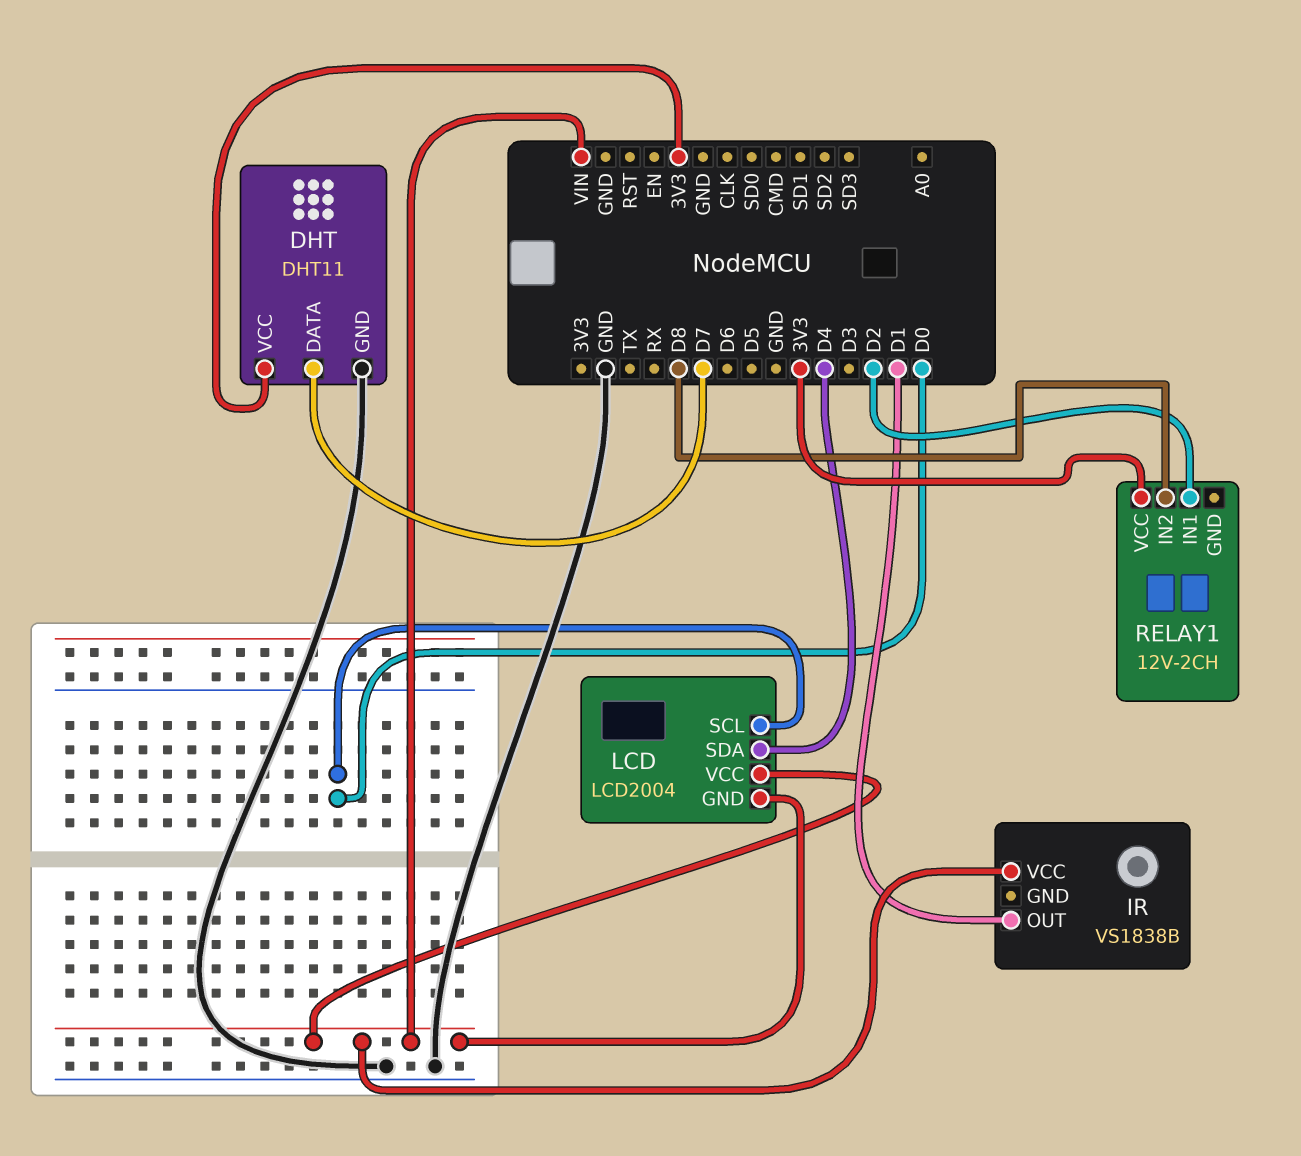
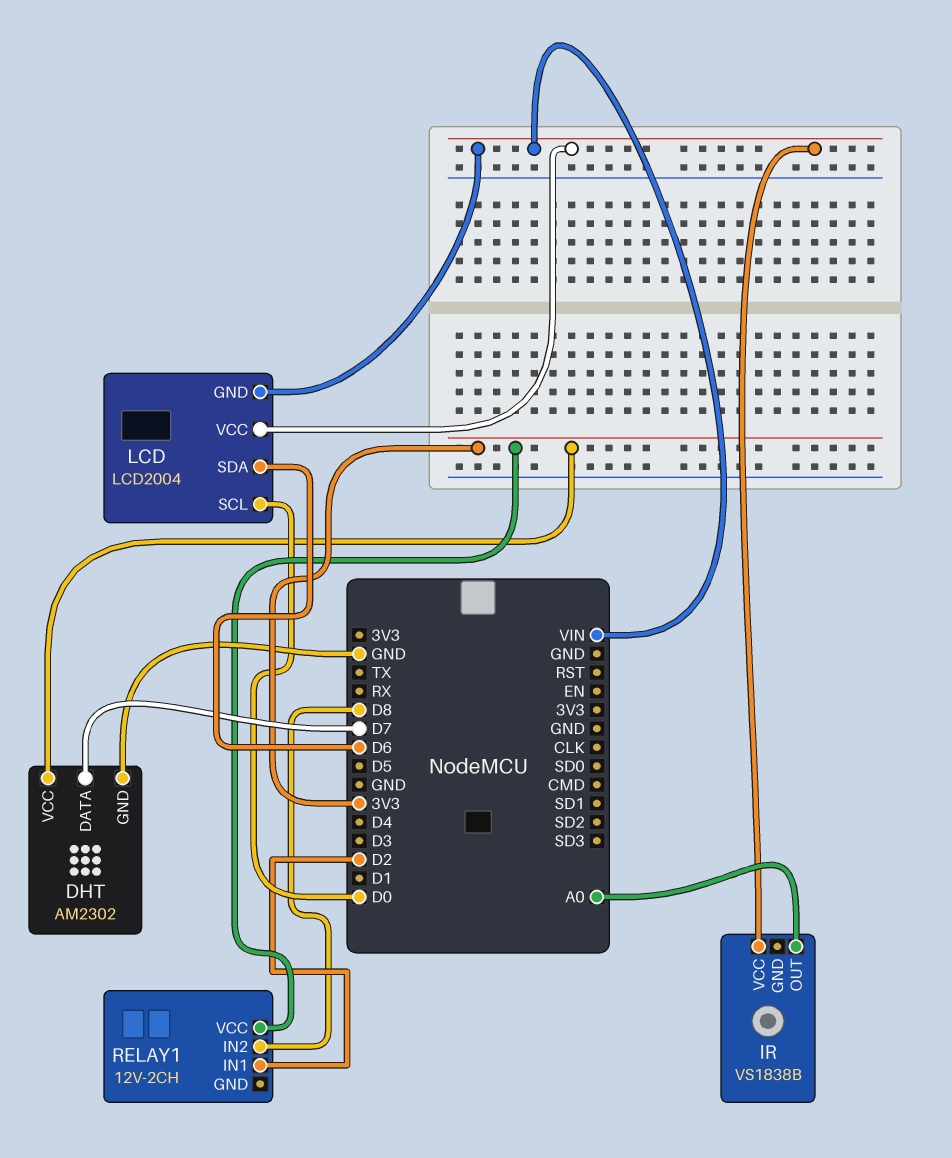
DHT: DHT11 -> AM2302
IR pin OUT: D1 -> A0
LCD pin SDA: D4 -> D6

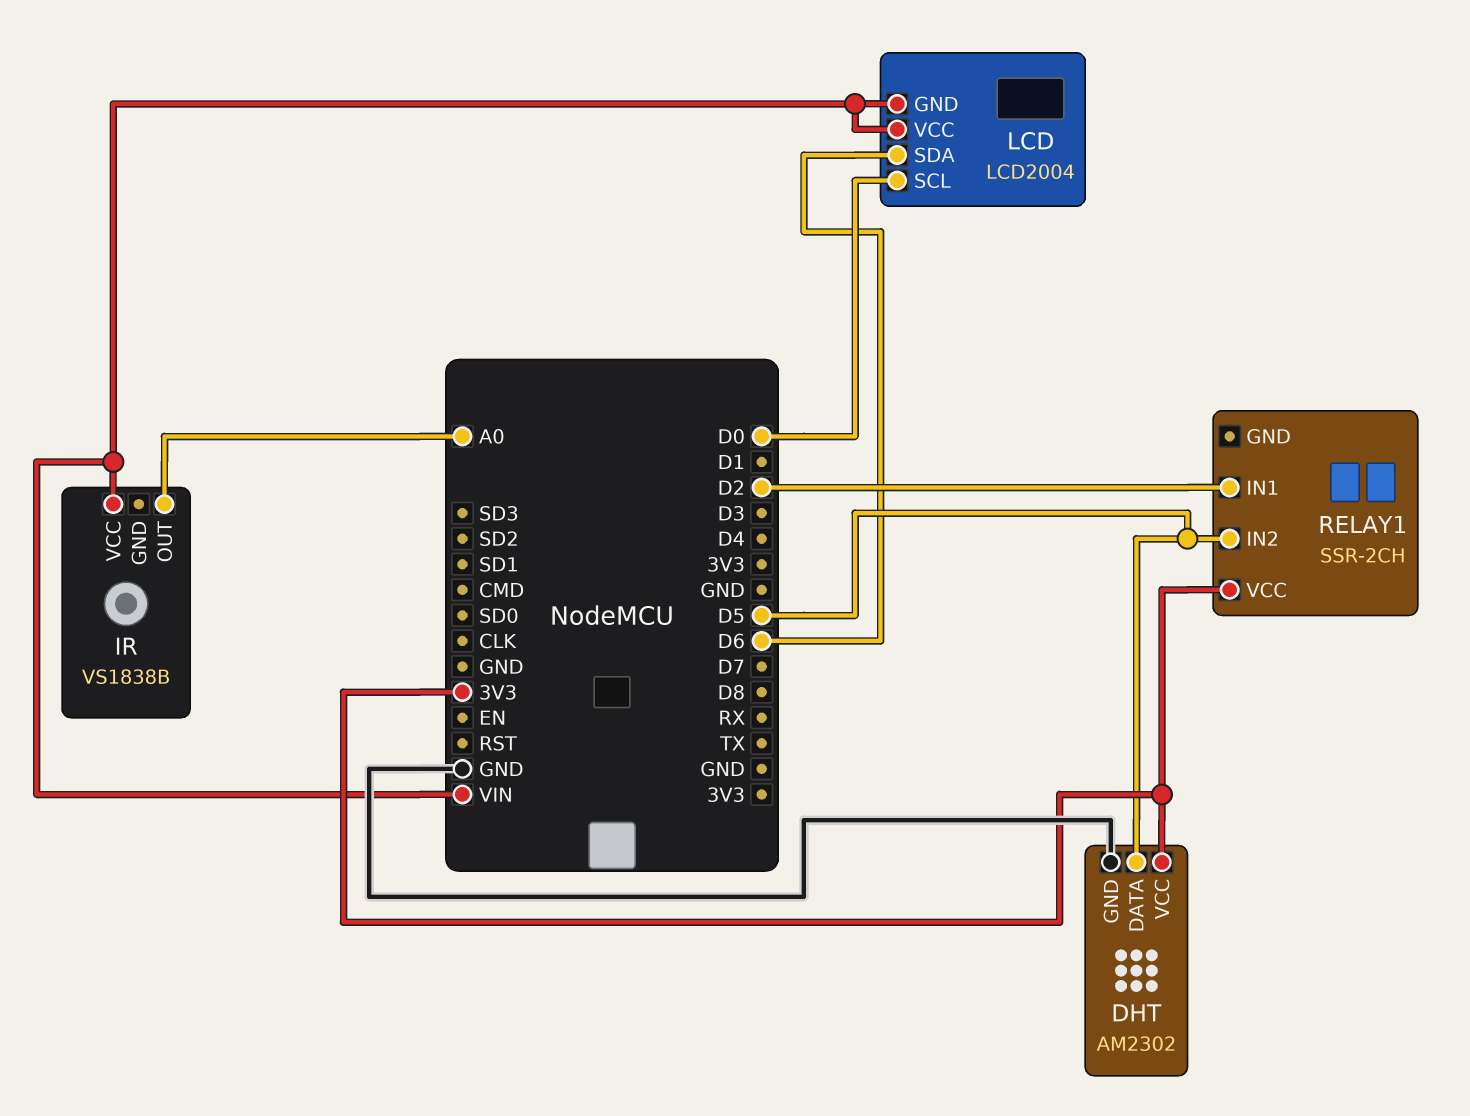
DHT pin DATA: D7 -> D5
RELAY1: 12V-2CH -> SSR-2CH
RELAY1 pin IN2: D8 -> D5

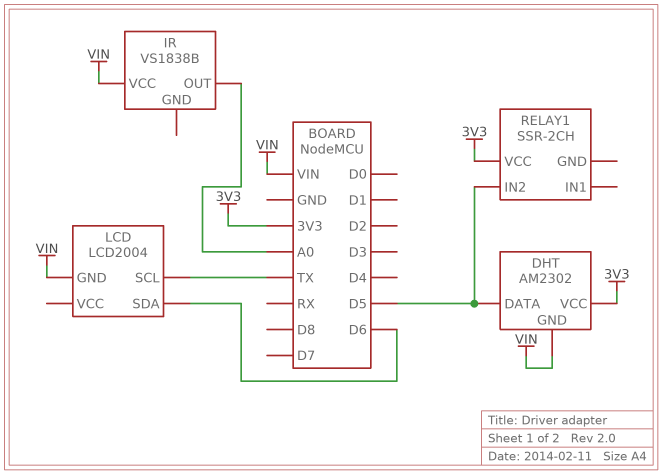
DHT pin GND: GND -> VIN
LCD pin SCL: D0 -> TX
LCD pin VCC: VIN -> none
RELAY1 pin IN1: D2 -> none

